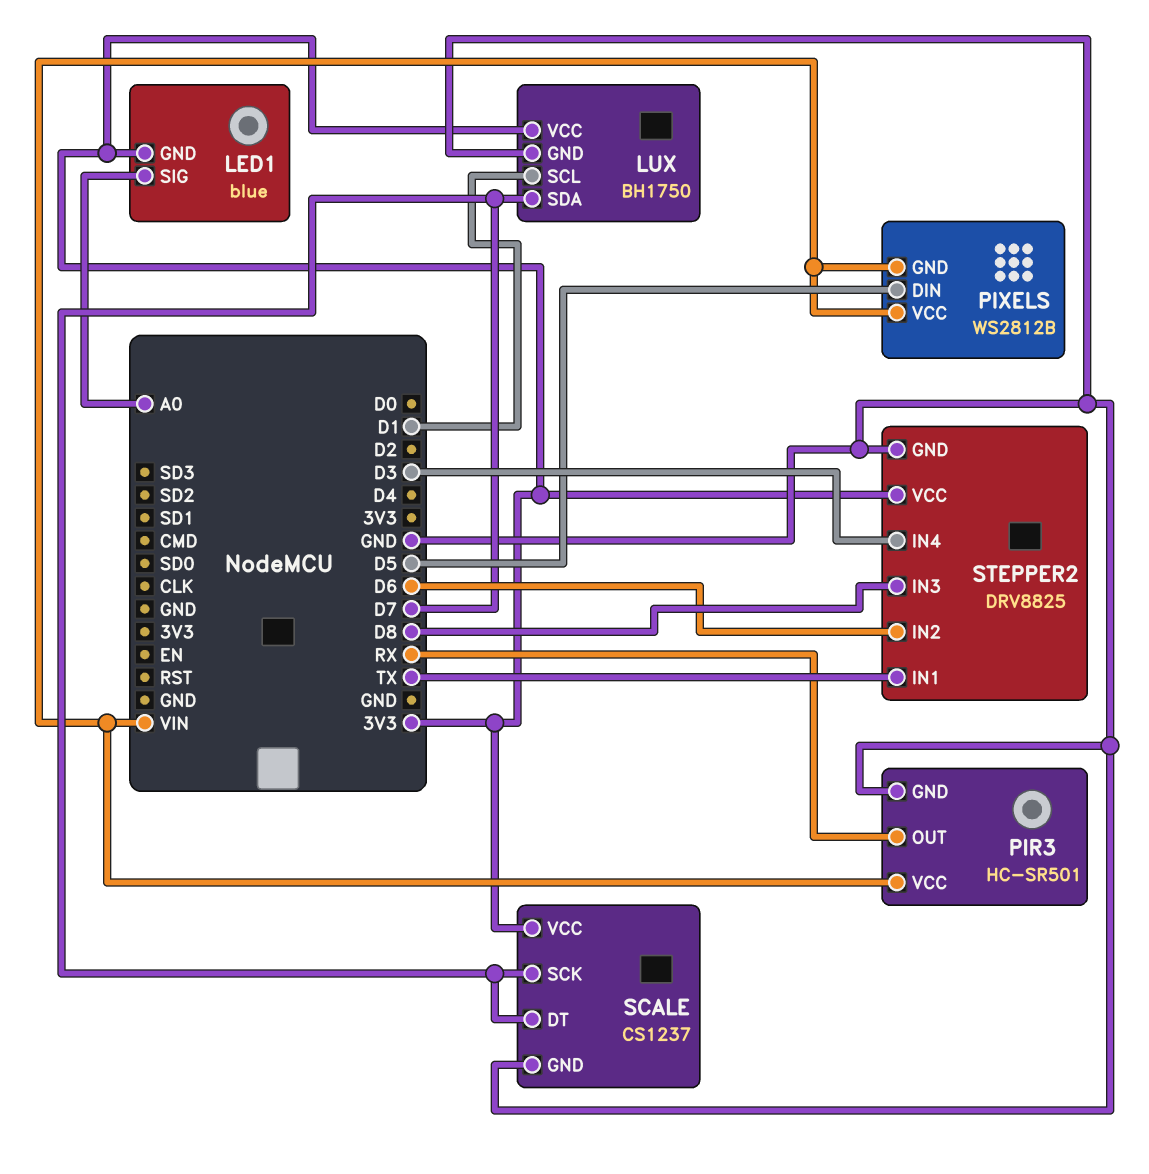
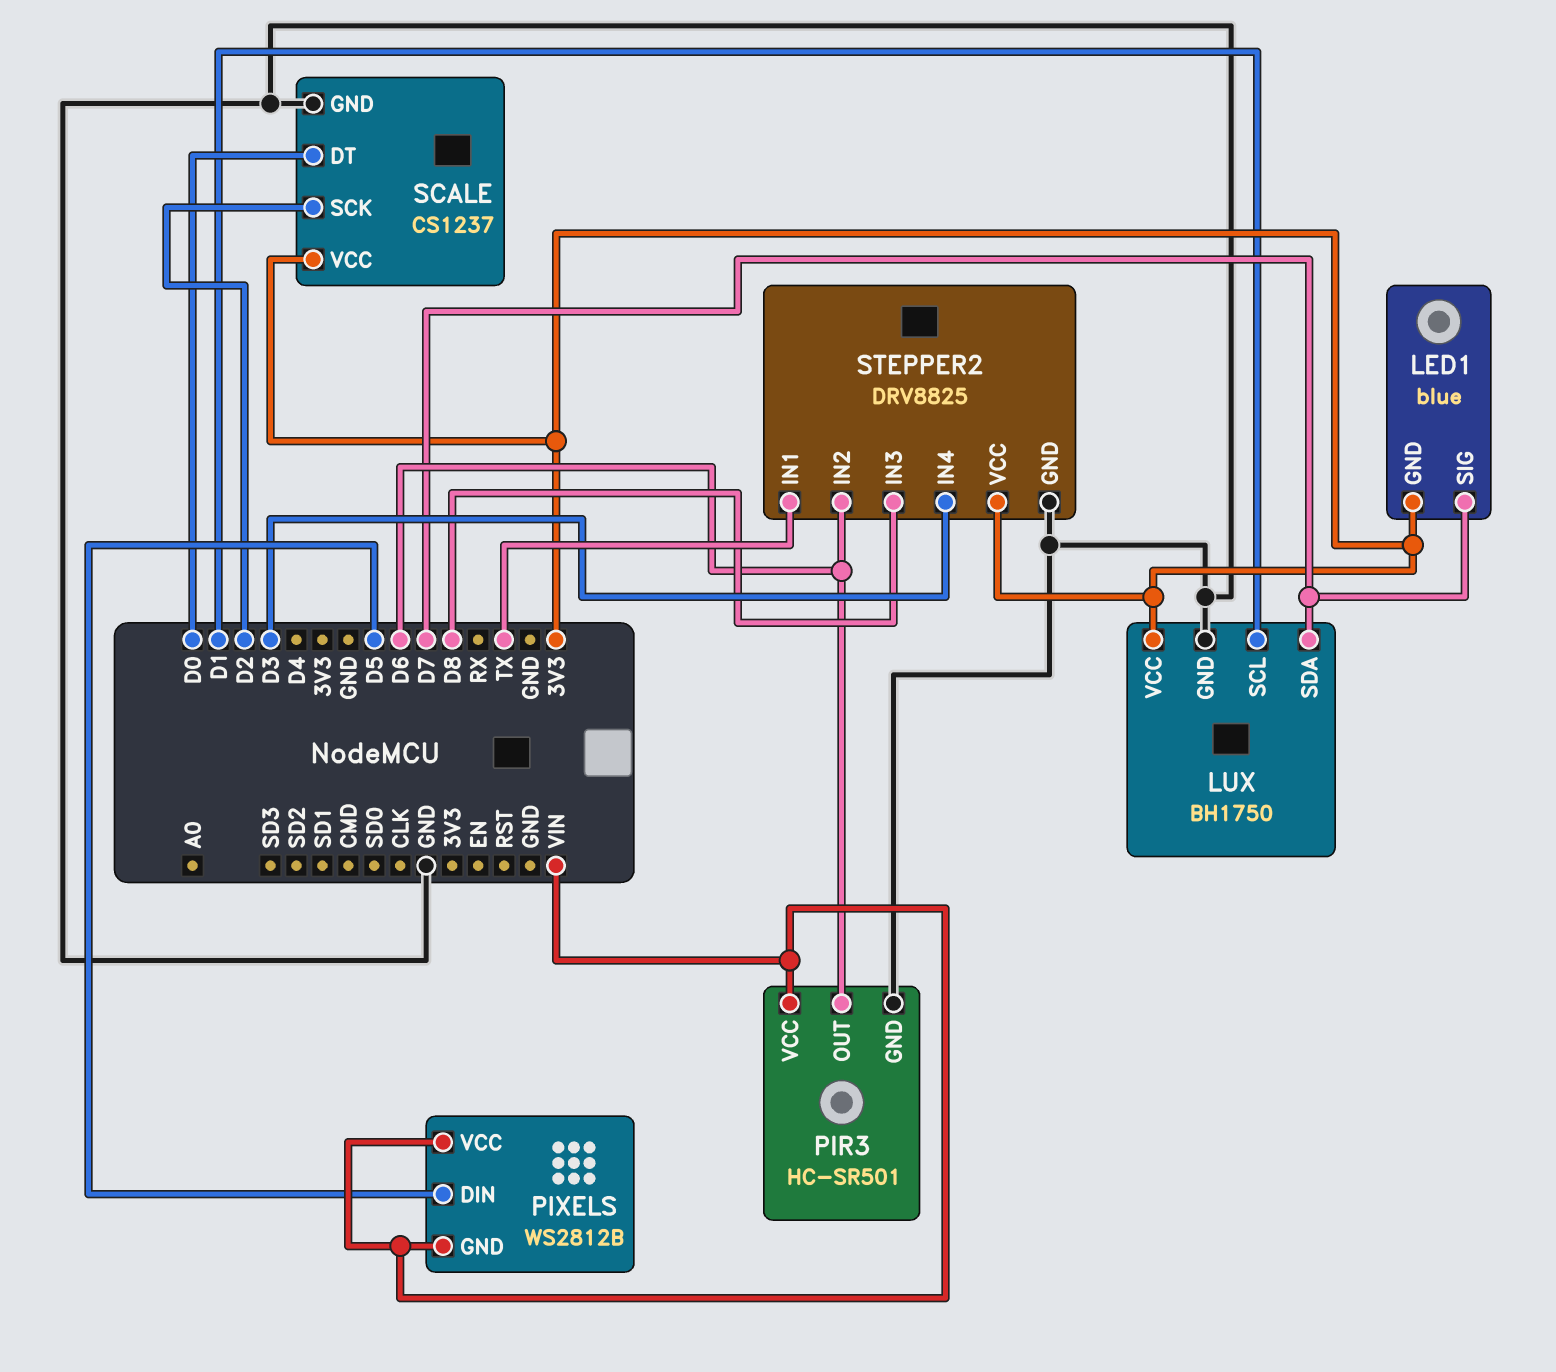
LED1 pin SIG: A0 -> D7
PIR3 pin OUT: RX -> D6
SCALE pin DT: D7 -> D0
SCALE pin SCK: D7 -> D2

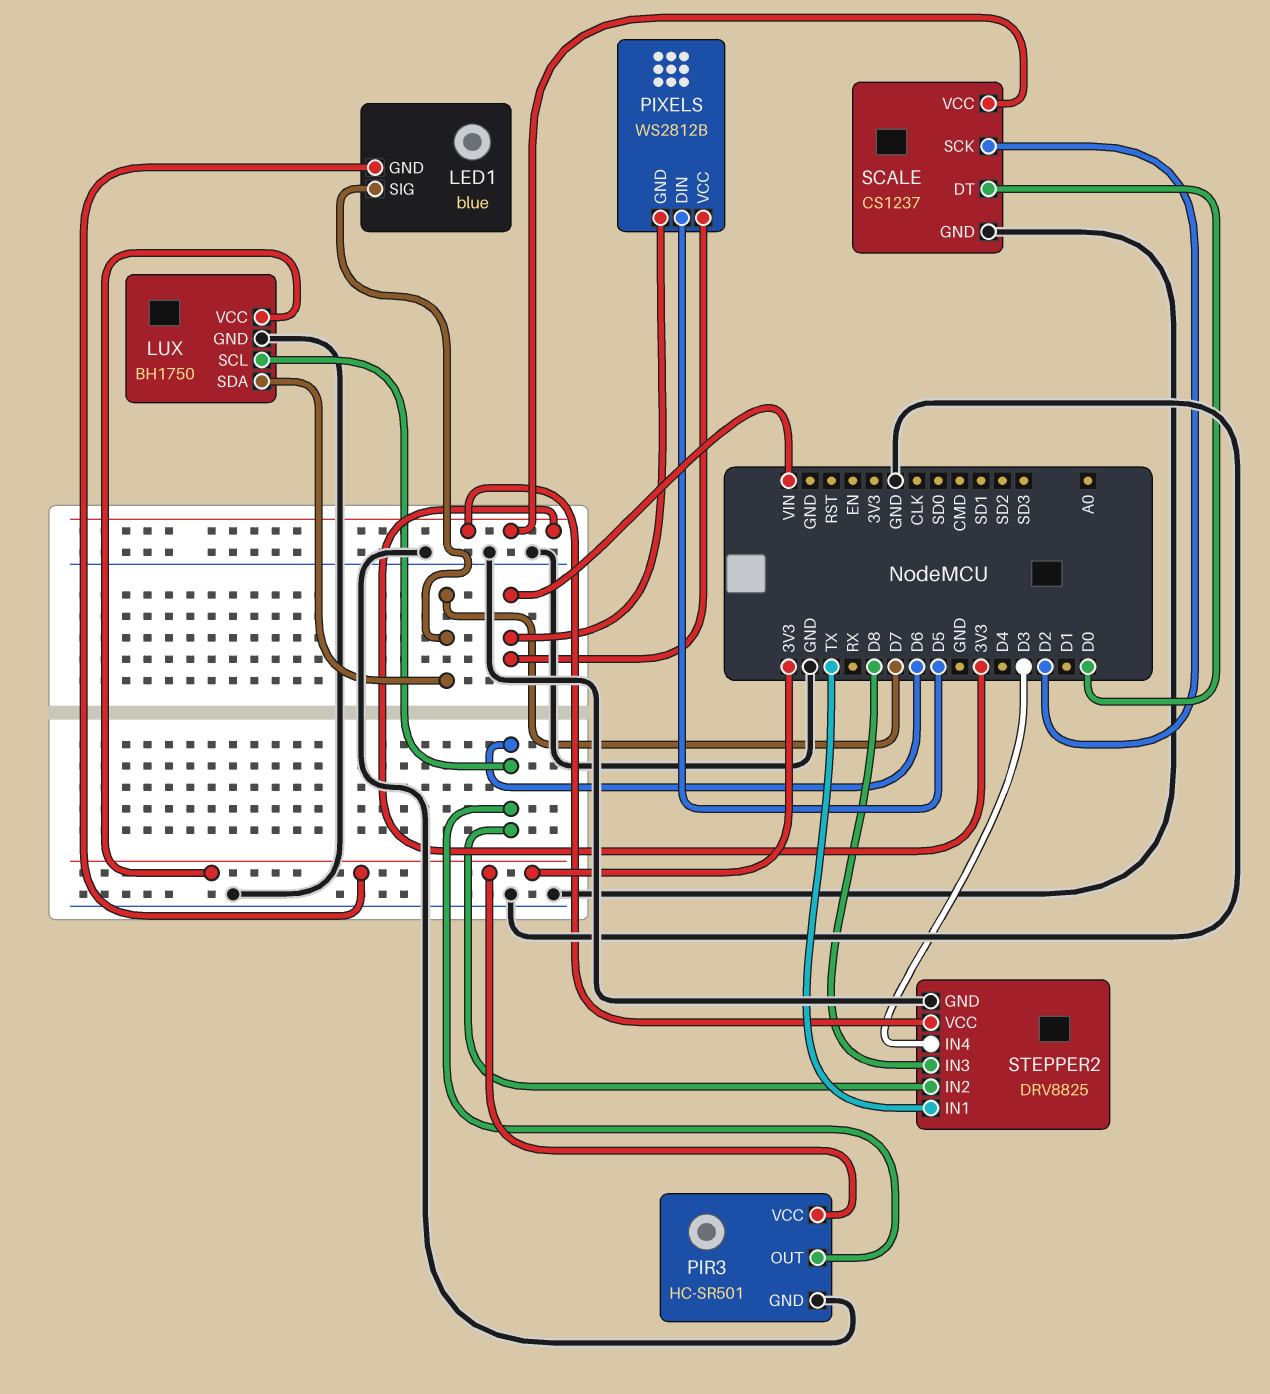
LUX pin SCL: D1 -> D6
PIR3 pin VCC: VIN -> 3V3

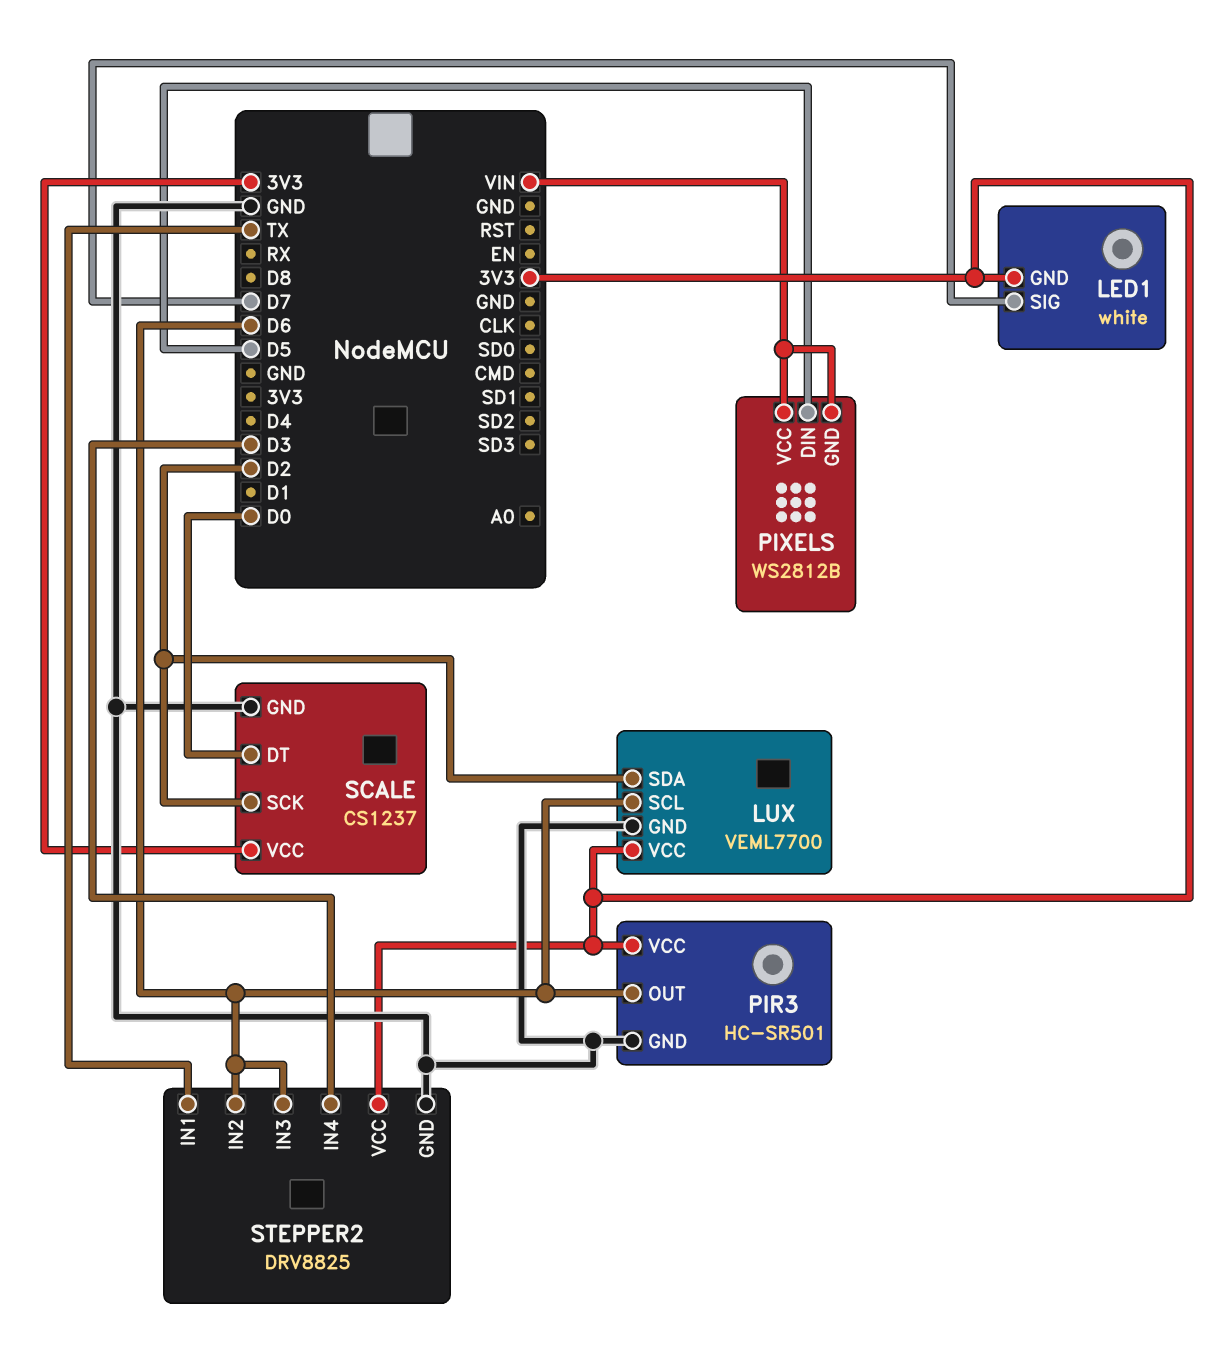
LED1: blue -> white
LUX: BH1750 -> VEML7700
LUX pin SDA: D7 -> D2
STEPPER2 pin IN3: D8 -> D6

